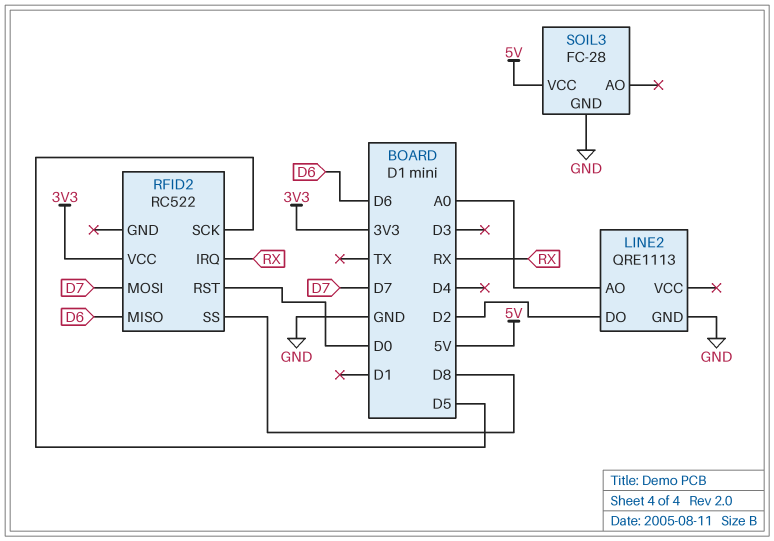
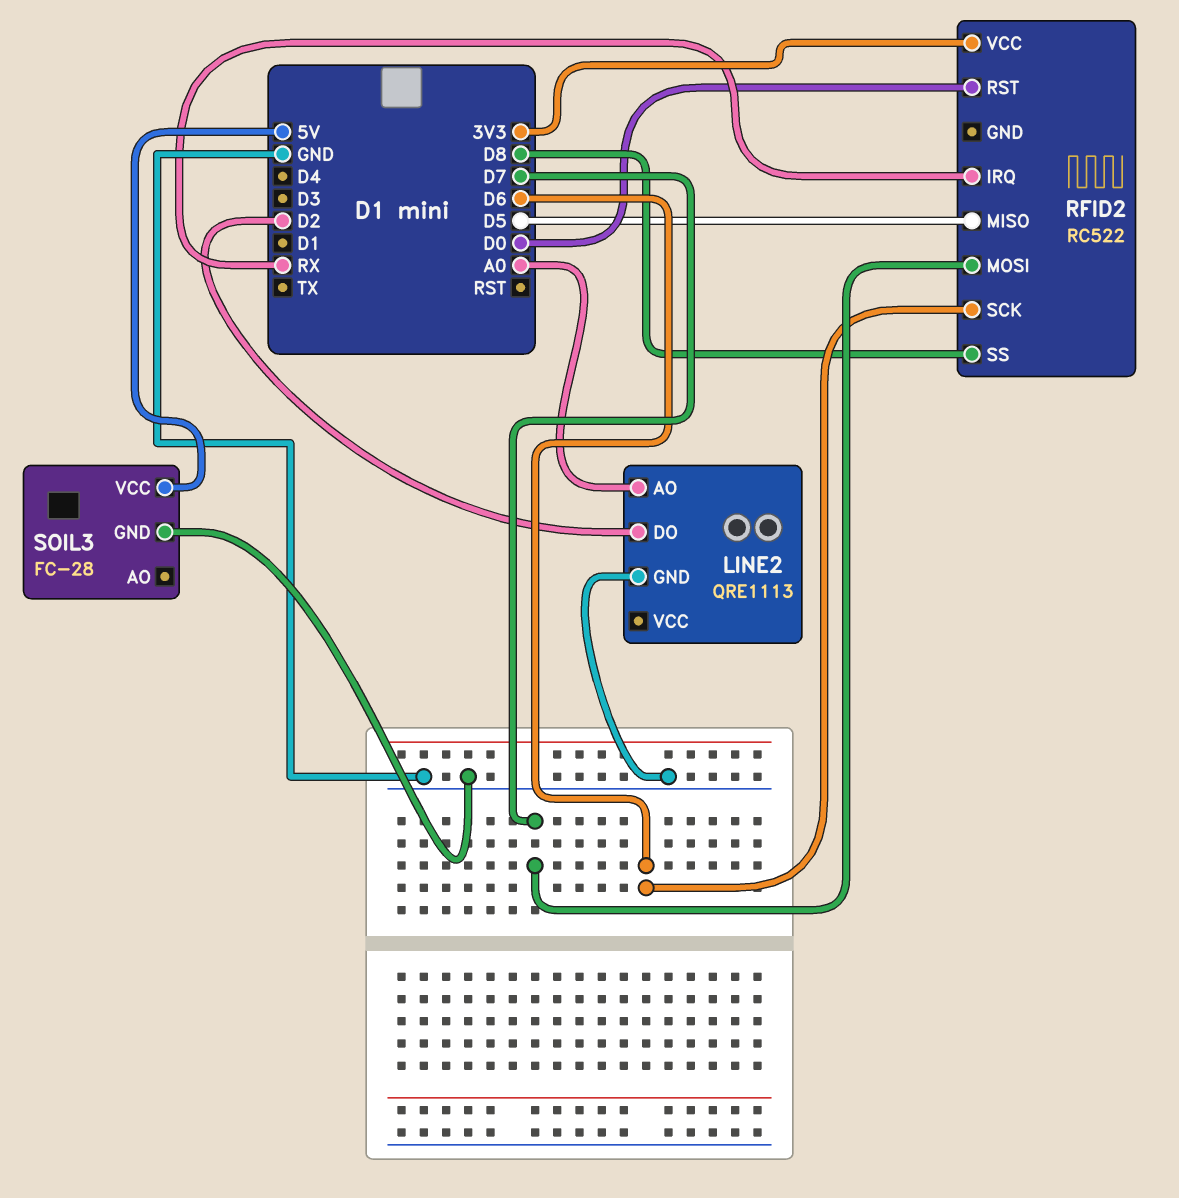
RFID2 pin MISO: D6 -> D5
RFID2 pin SCK: D5 -> D6

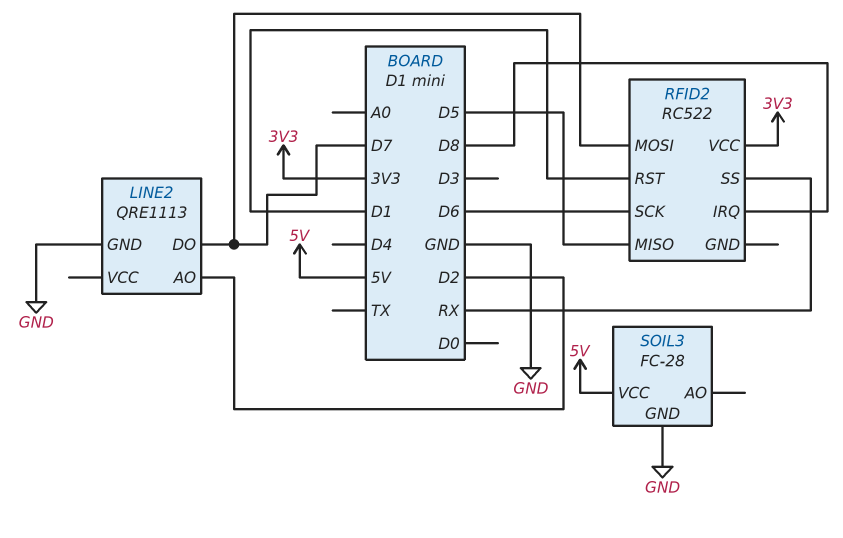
LINE2 pin AO: A0 -> D2
LINE2 pin DO: D2 -> D7
RFID2 pin IRQ: RX -> D8
RFID2 pin RST: D0 -> D1
RFID2 pin SS: D8 -> RX

